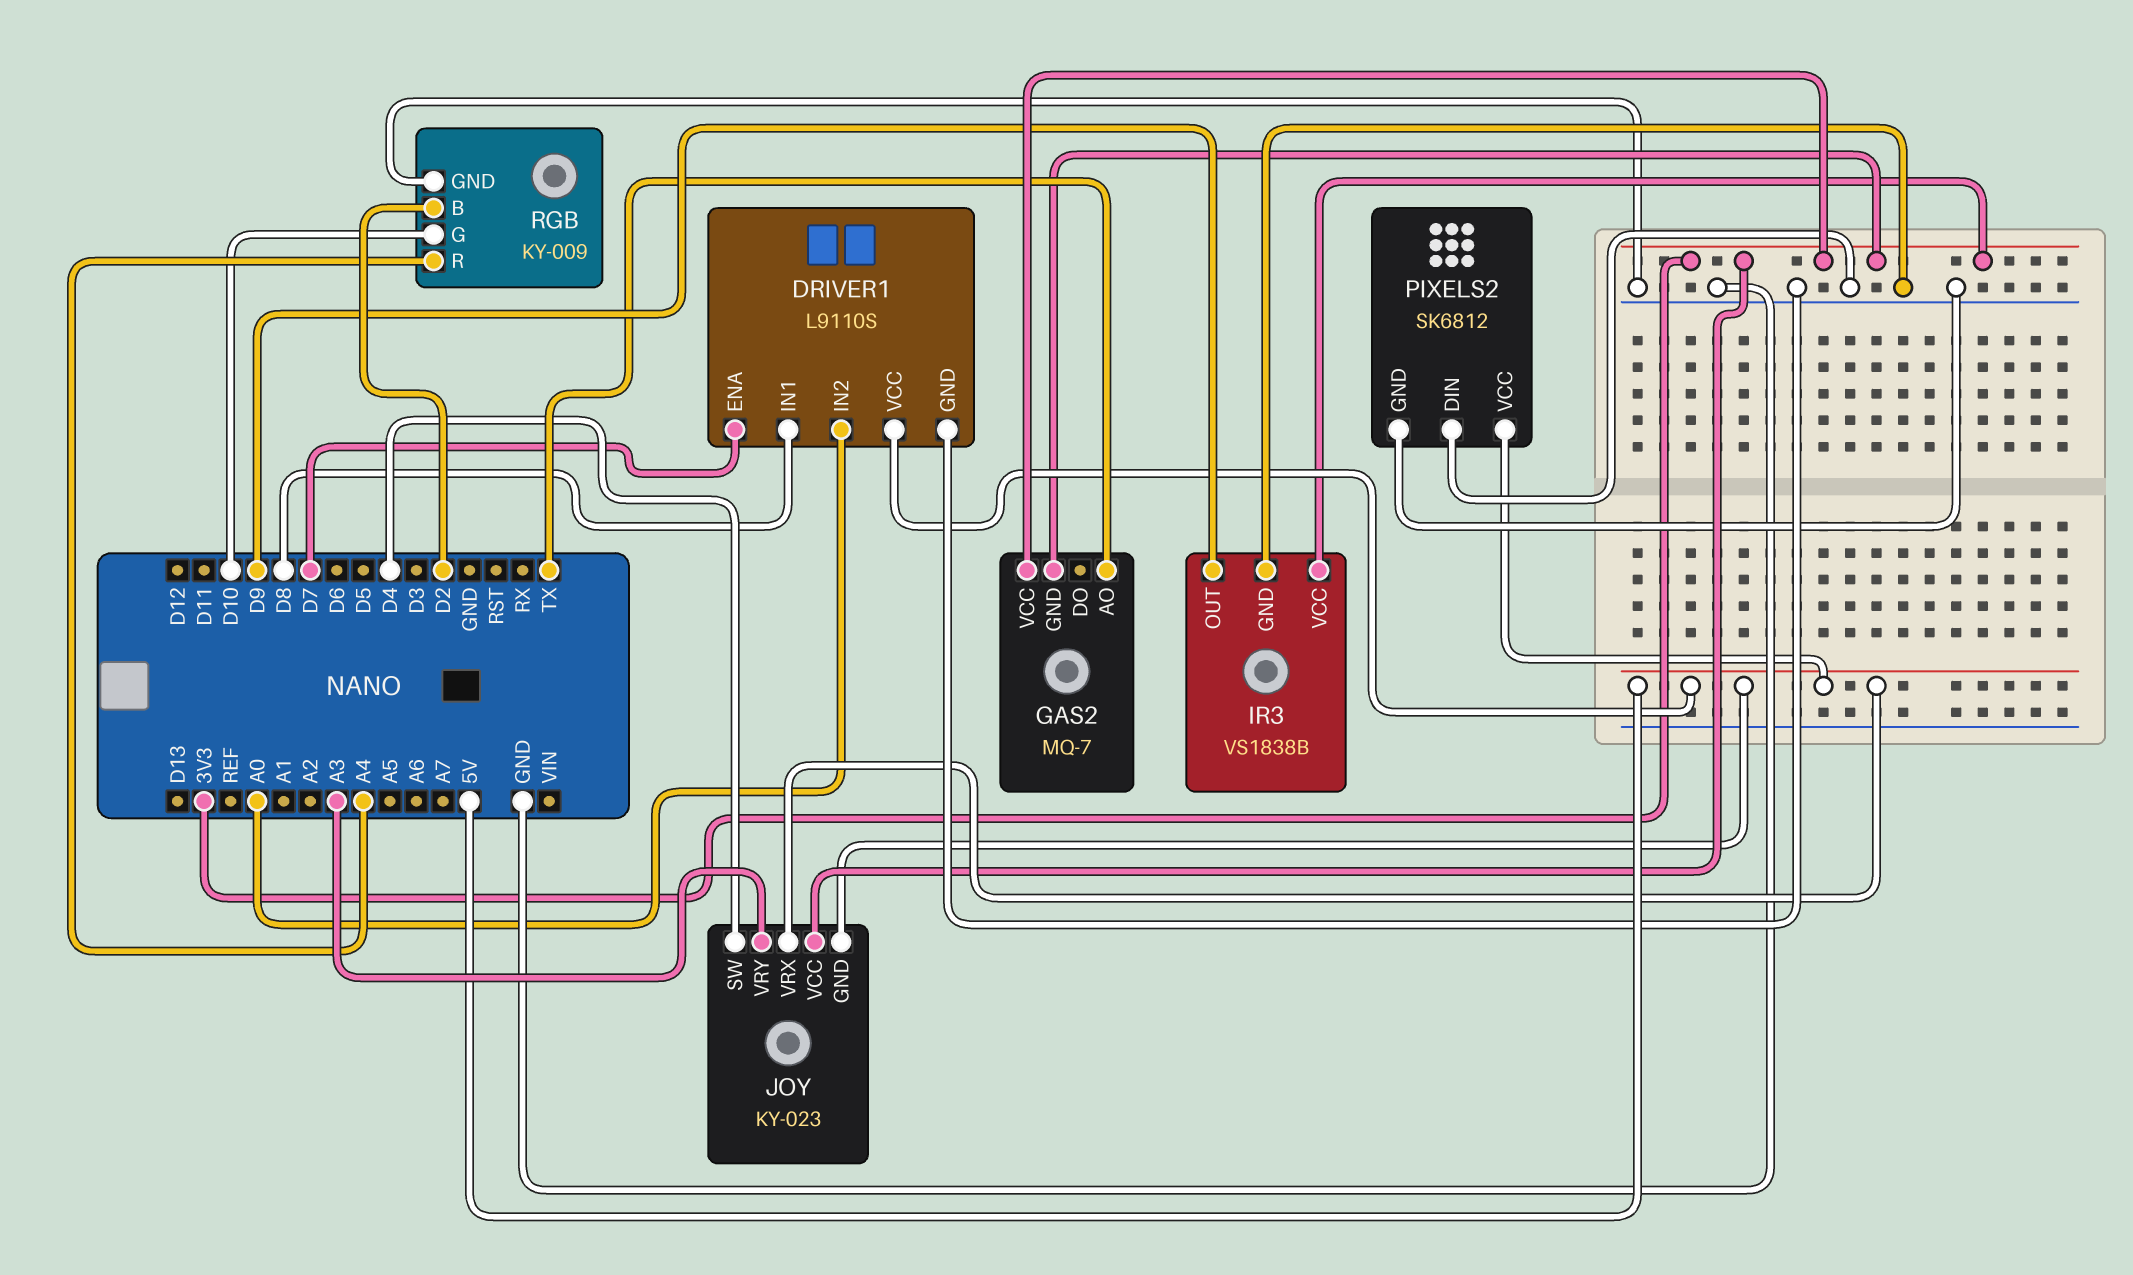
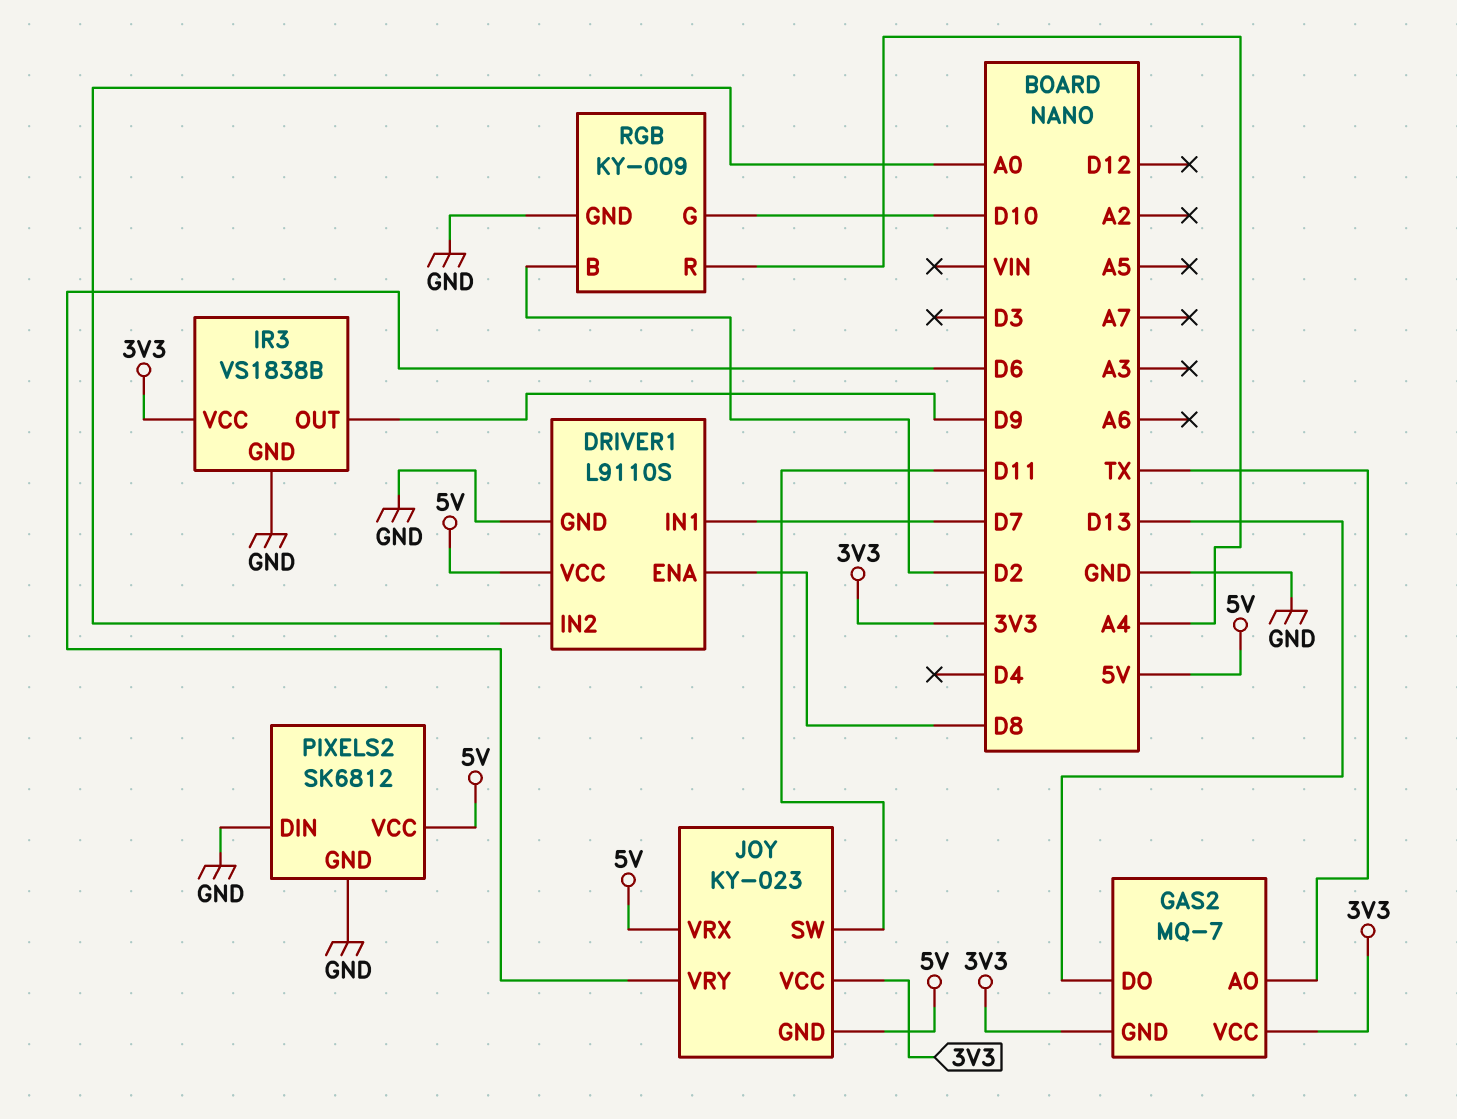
DRIVER1 pin ENA: D7 -> D8
DRIVER1 pin IN1: D8 -> D7
GAS2 pin DO: none -> D13
JOY pin SW: D4 -> D11
JOY pin VRY: A3 -> D6

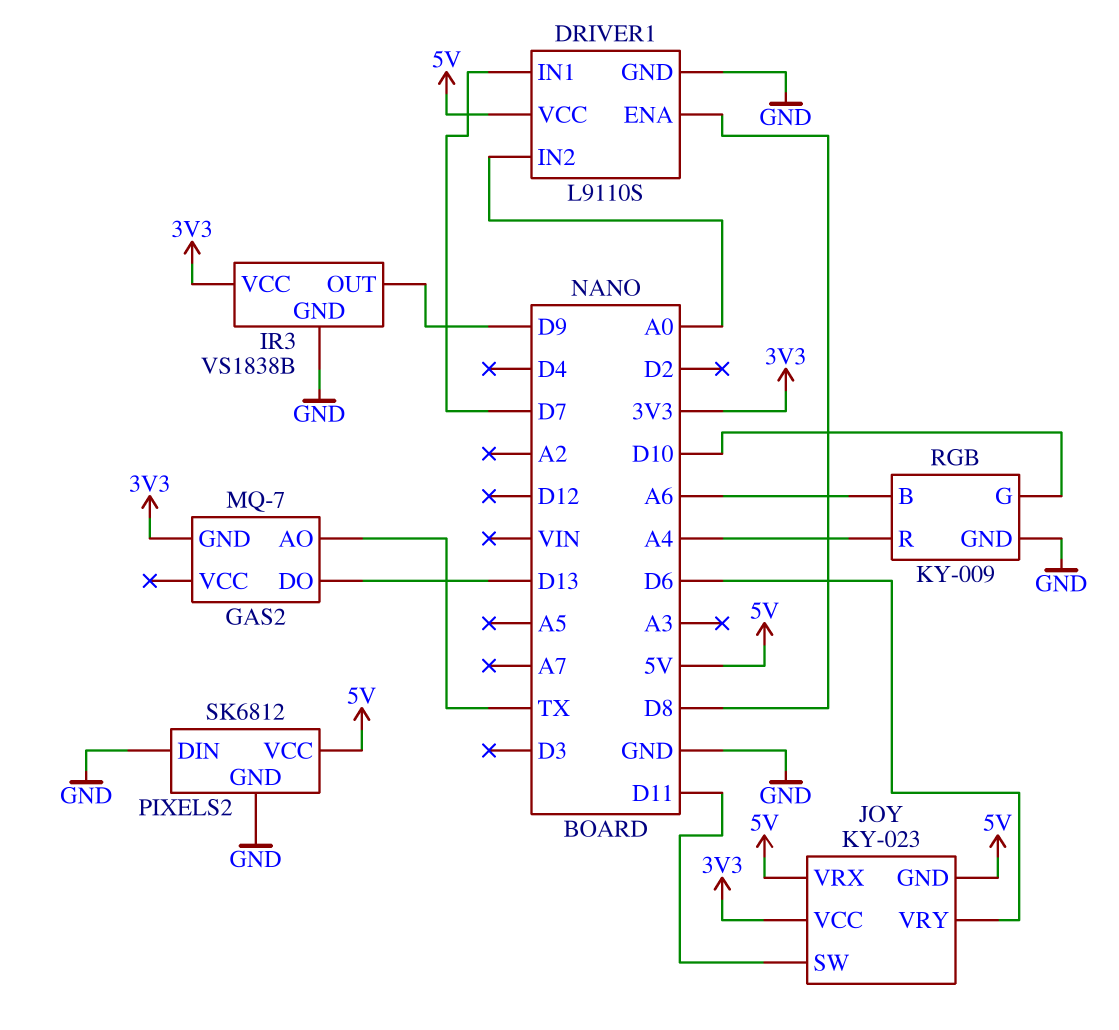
GAS2 pin VCC: 3V3 -> none
RGB pin B: D2 -> A6

